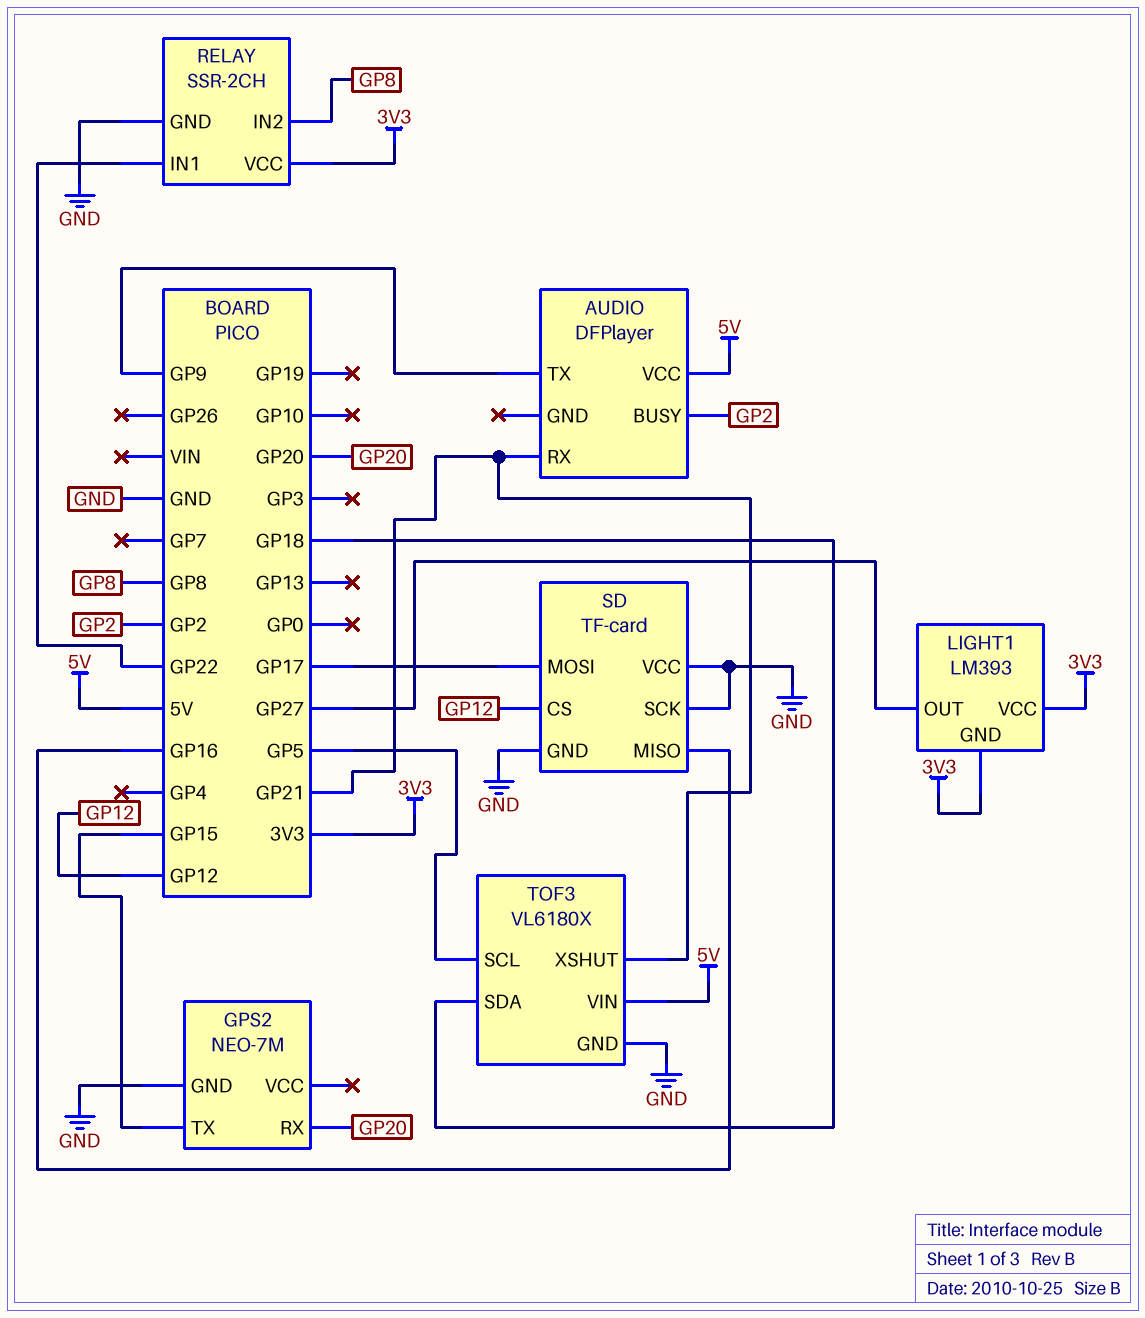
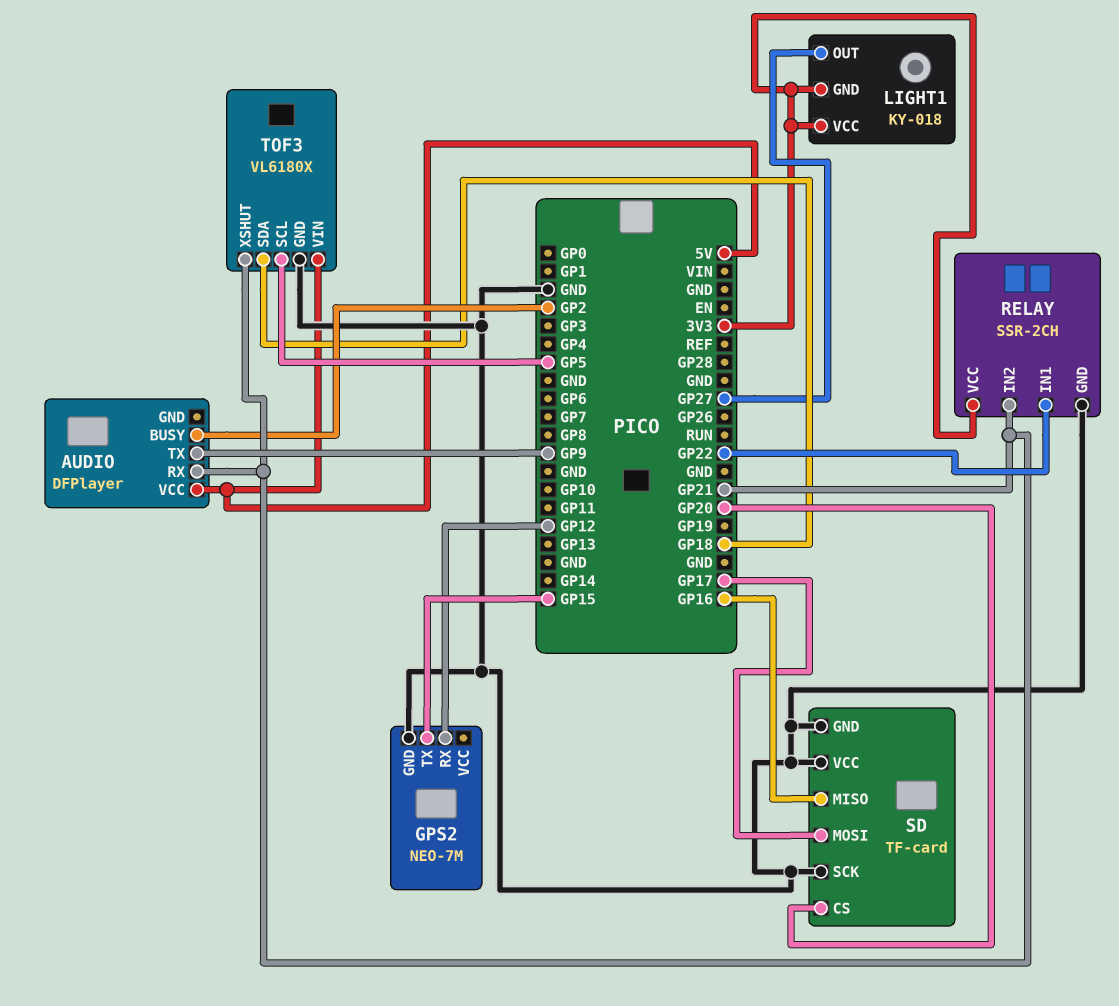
GPS2 pin RX: GP20 -> GP12
LIGHT1: LM393 -> KY-018
RELAY pin IN2: GP8 -> GP21
SD pin CS: GP12 -> GP20

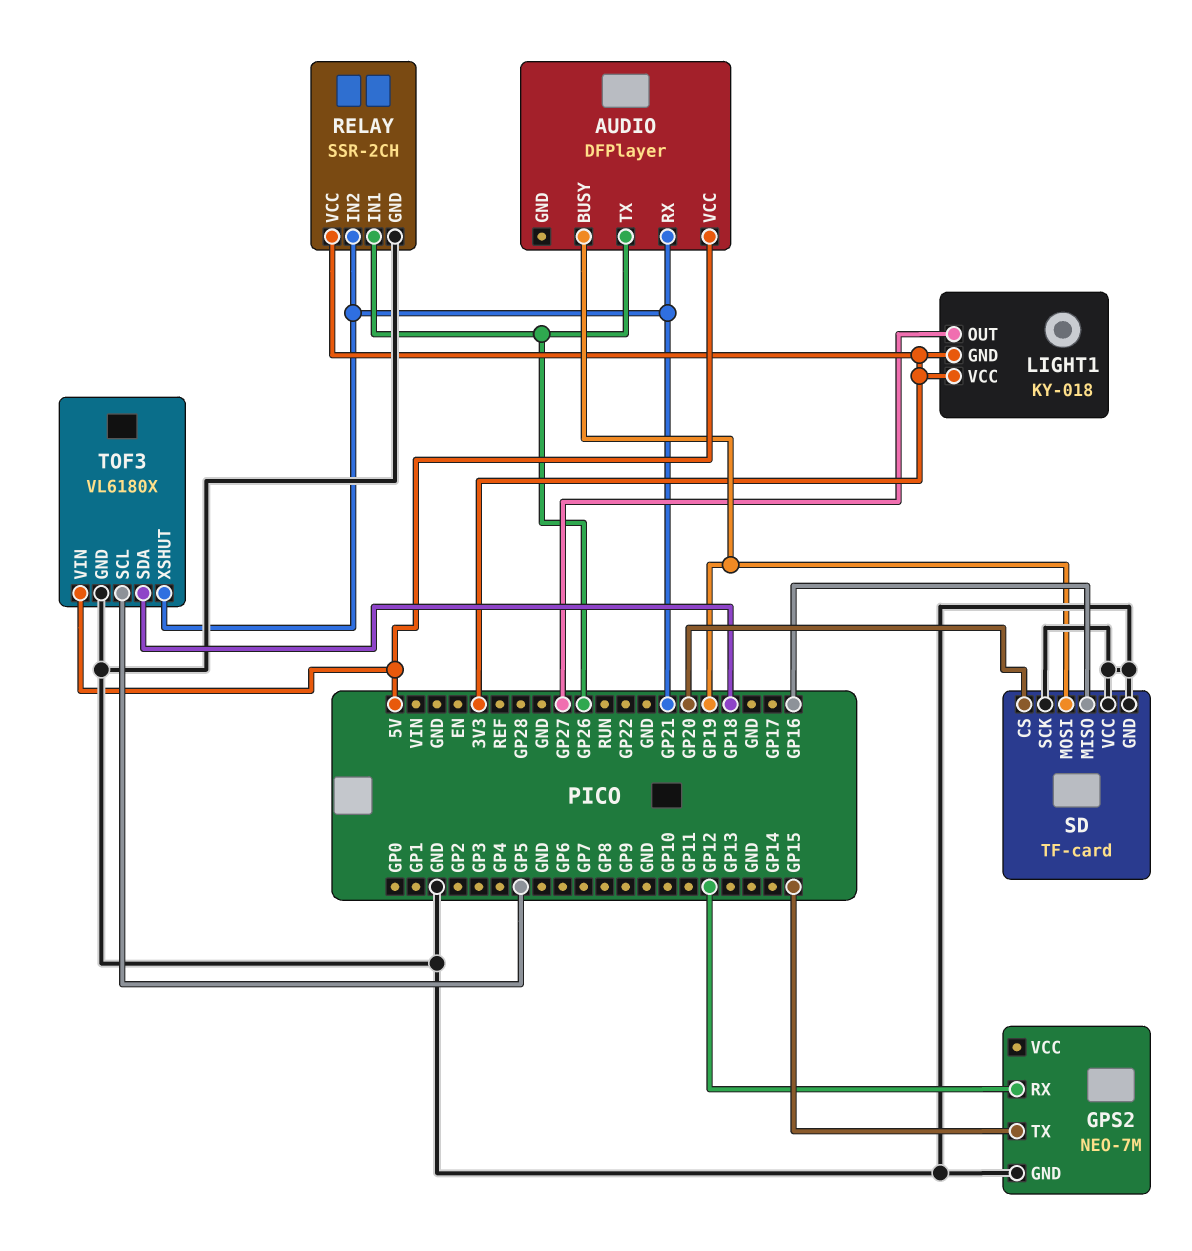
AUDIO pin BUSY: GP2 -> GP19
AUDIO pin TX: GP9 -> GP26
RELAY pin IN1: GP22 -> GP26
SD pin MOSI: GP17 -> GP19

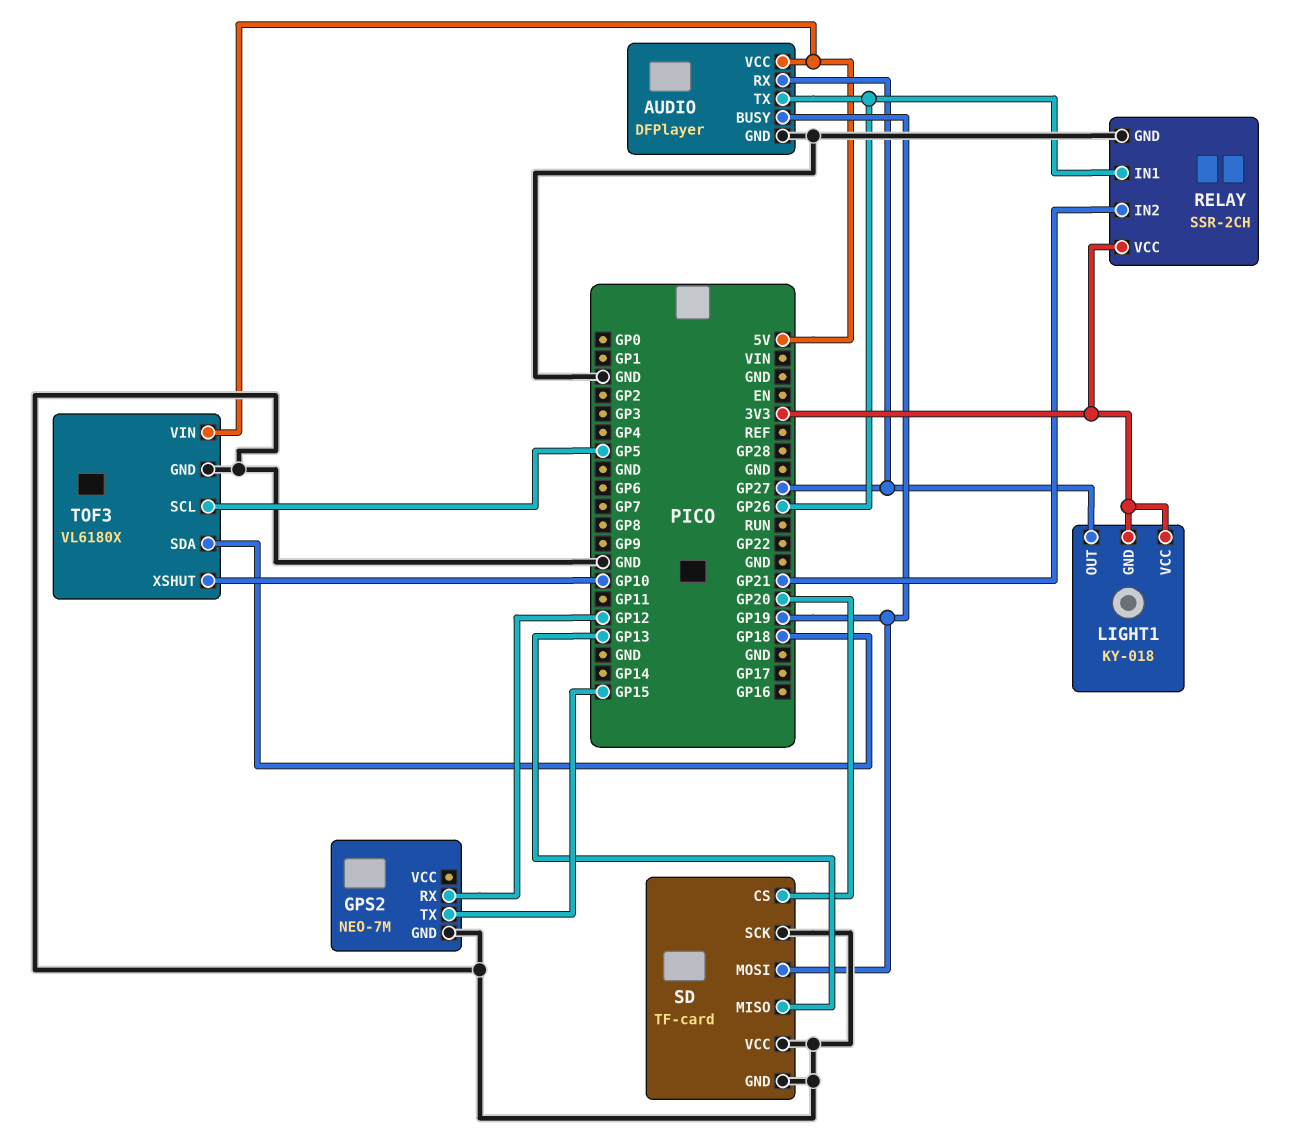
AUDIO pin GND: none -> GND
AUDIO pin RX: GP21 -> GP27
SD pin MISO: GP16 -> GP13
TOF3 pin XSHUT: GP21 -> GP10

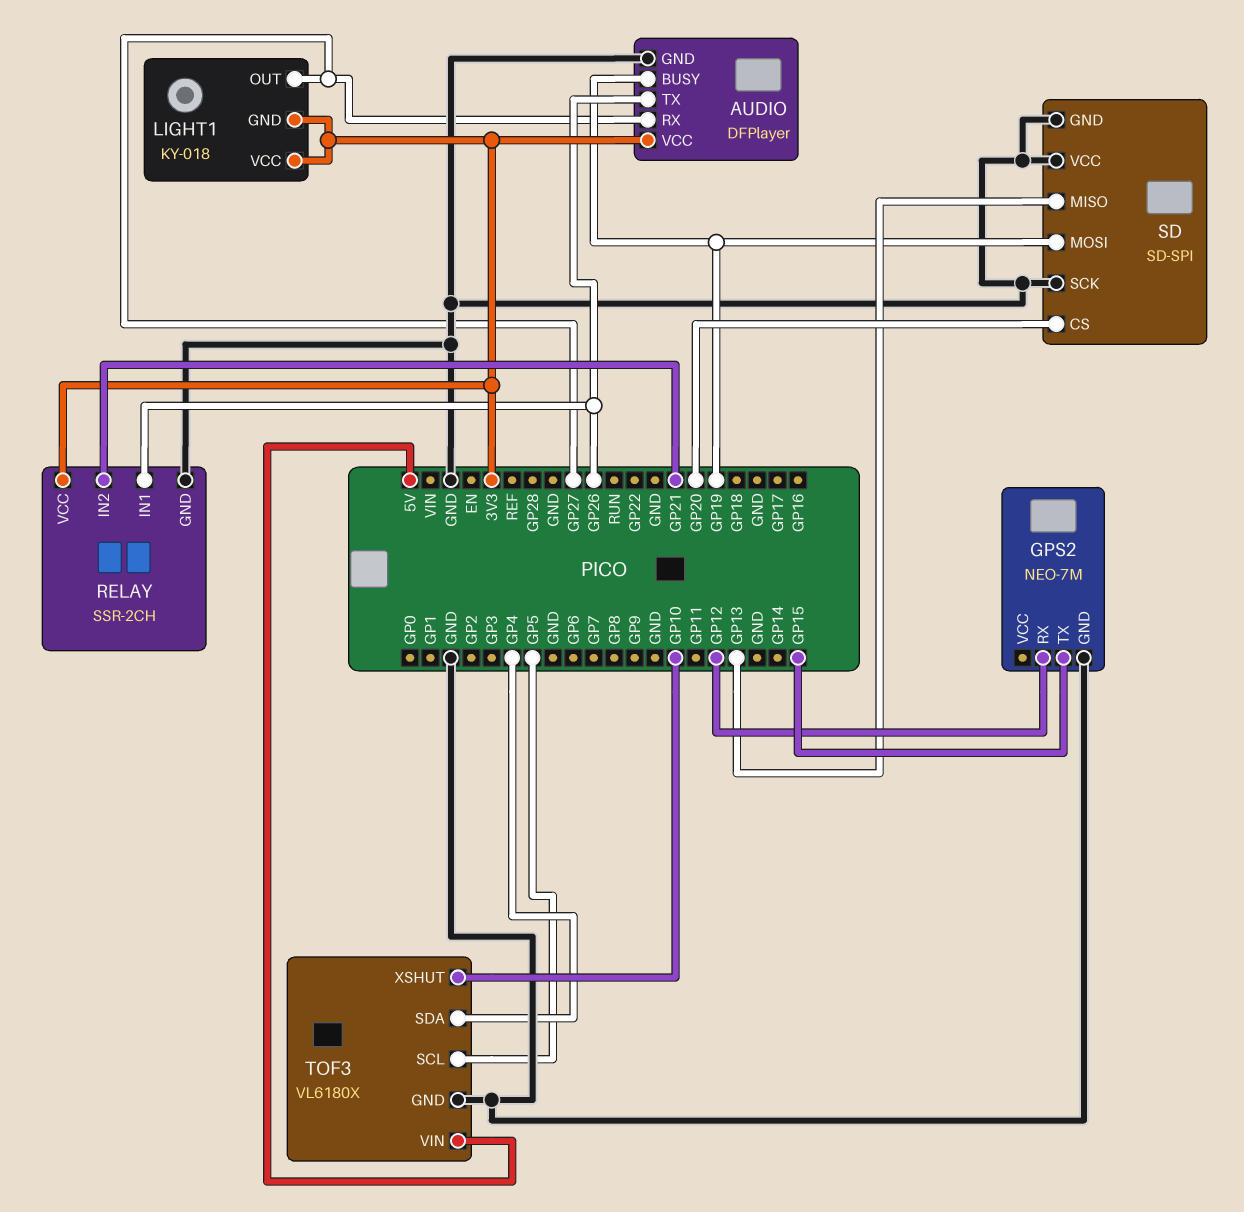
AUDIO pin VCC: 5V -> 3V3
SD: TF-card -> SD-SPI
TOF3 pin SDA: GP18 -> GP4

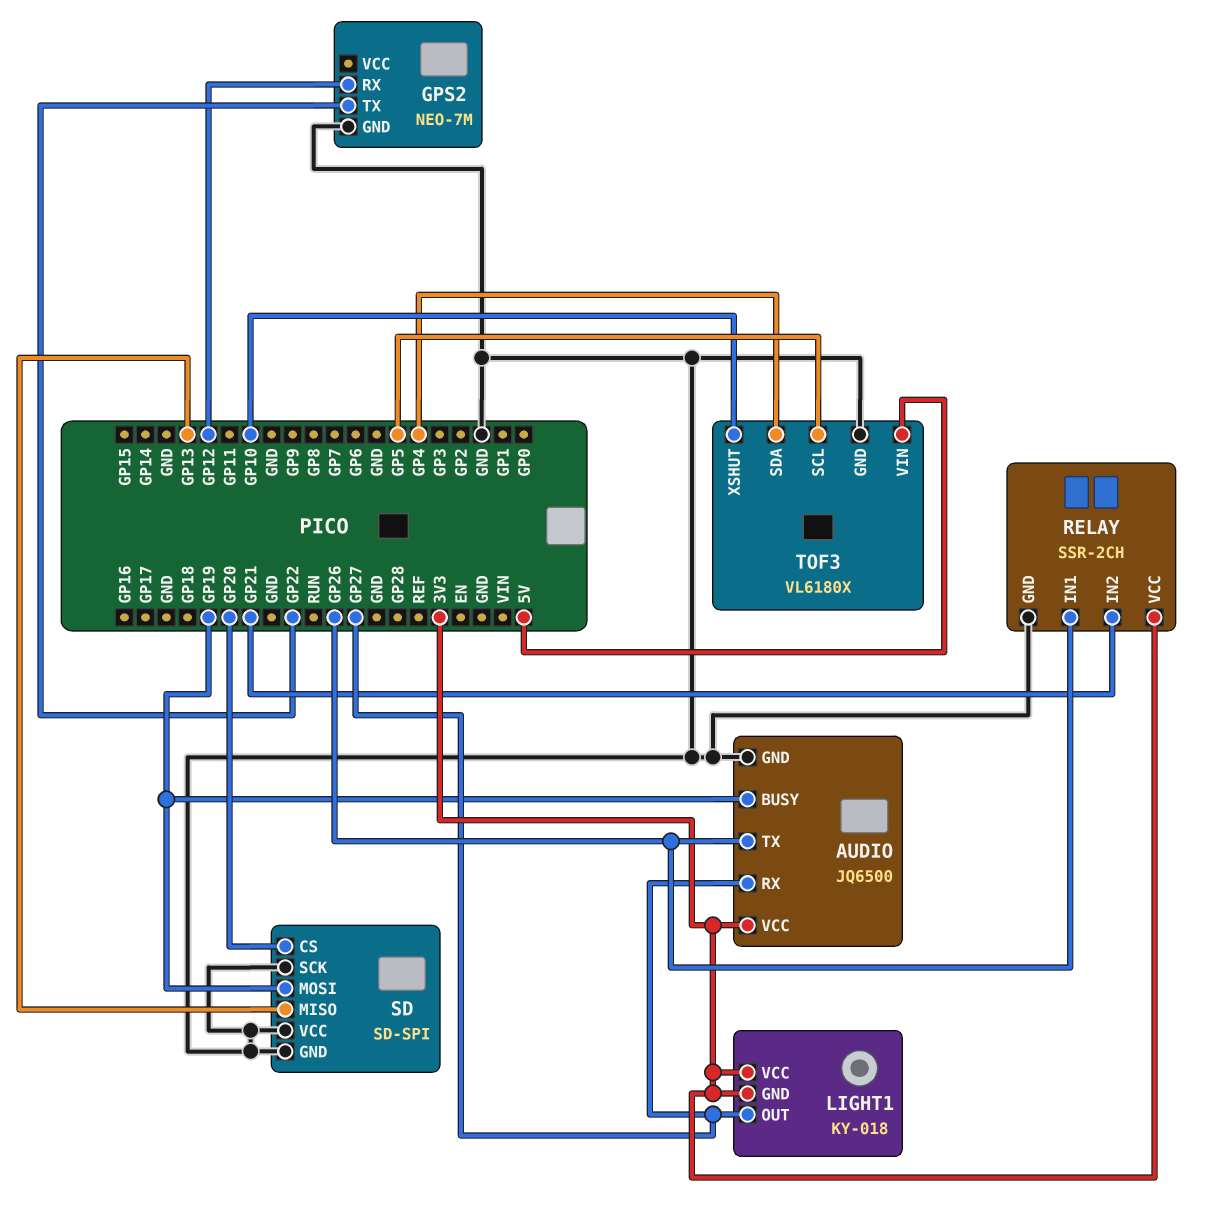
AUDIO: DFPlayer -> JQ6500
GPS2 pin TX: GP15 -> GP22

